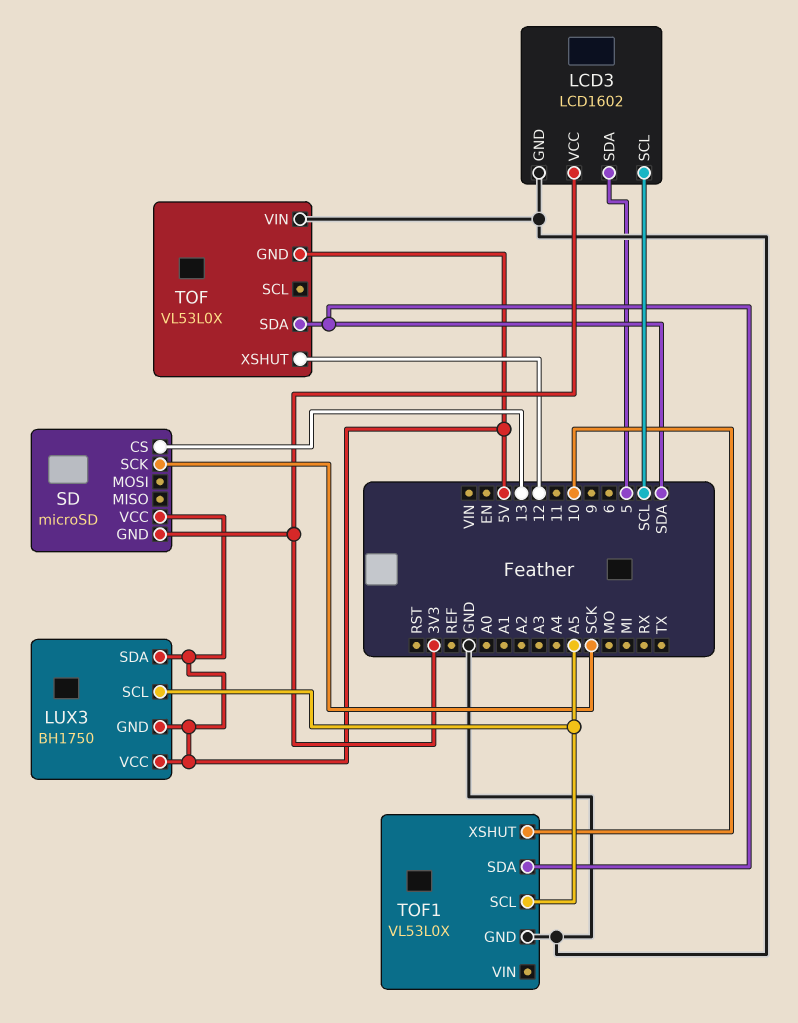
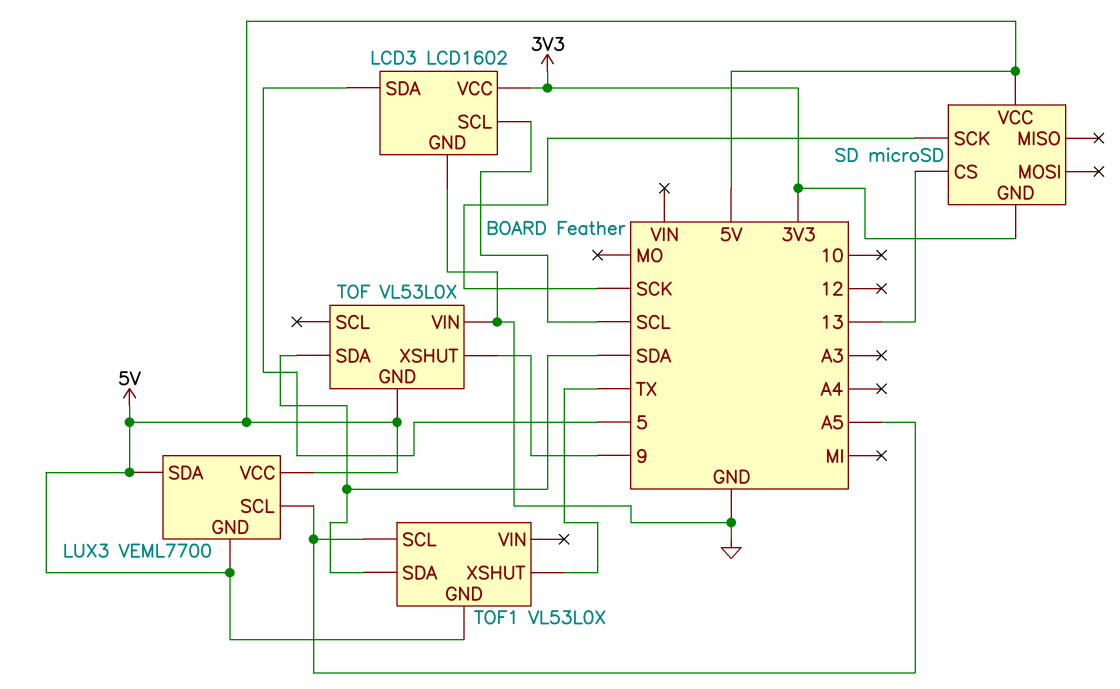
LUX3: BH1750 -> VEML7700
TOF pin XSHUT: 12 -> 9
TOF1 pin GND: GND -> 5V
TOF1 pin XSHUT: 10 -> TX

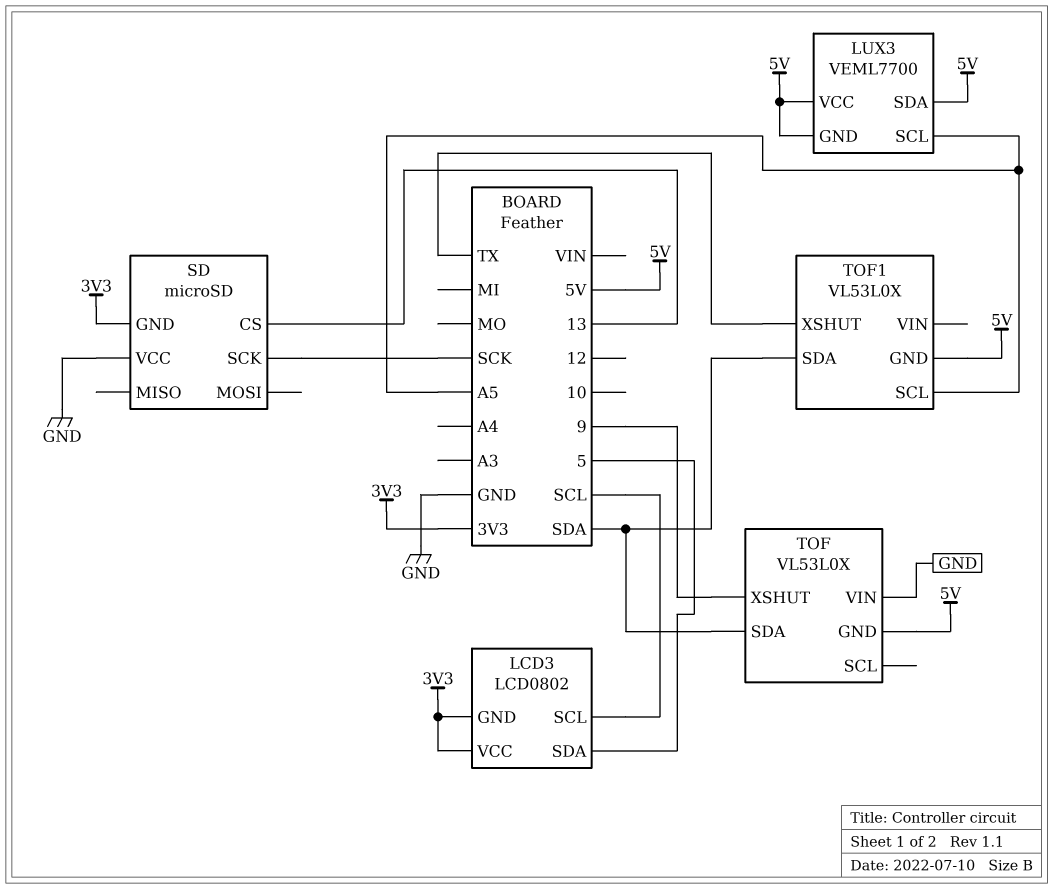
LCD3: LCD1602 -> LCD0802
LCD3 pin GND: GND -> 3V3
SD pin VCC: 5V -> GND

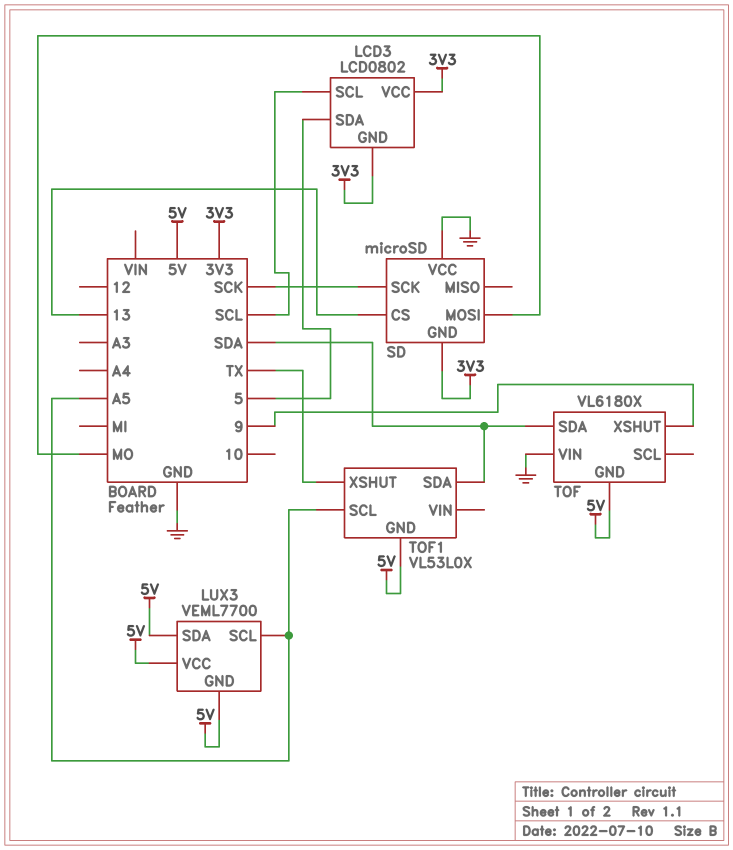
SD pin MOSI: none -> MO
TOF: VL53L0X -> VL6180X

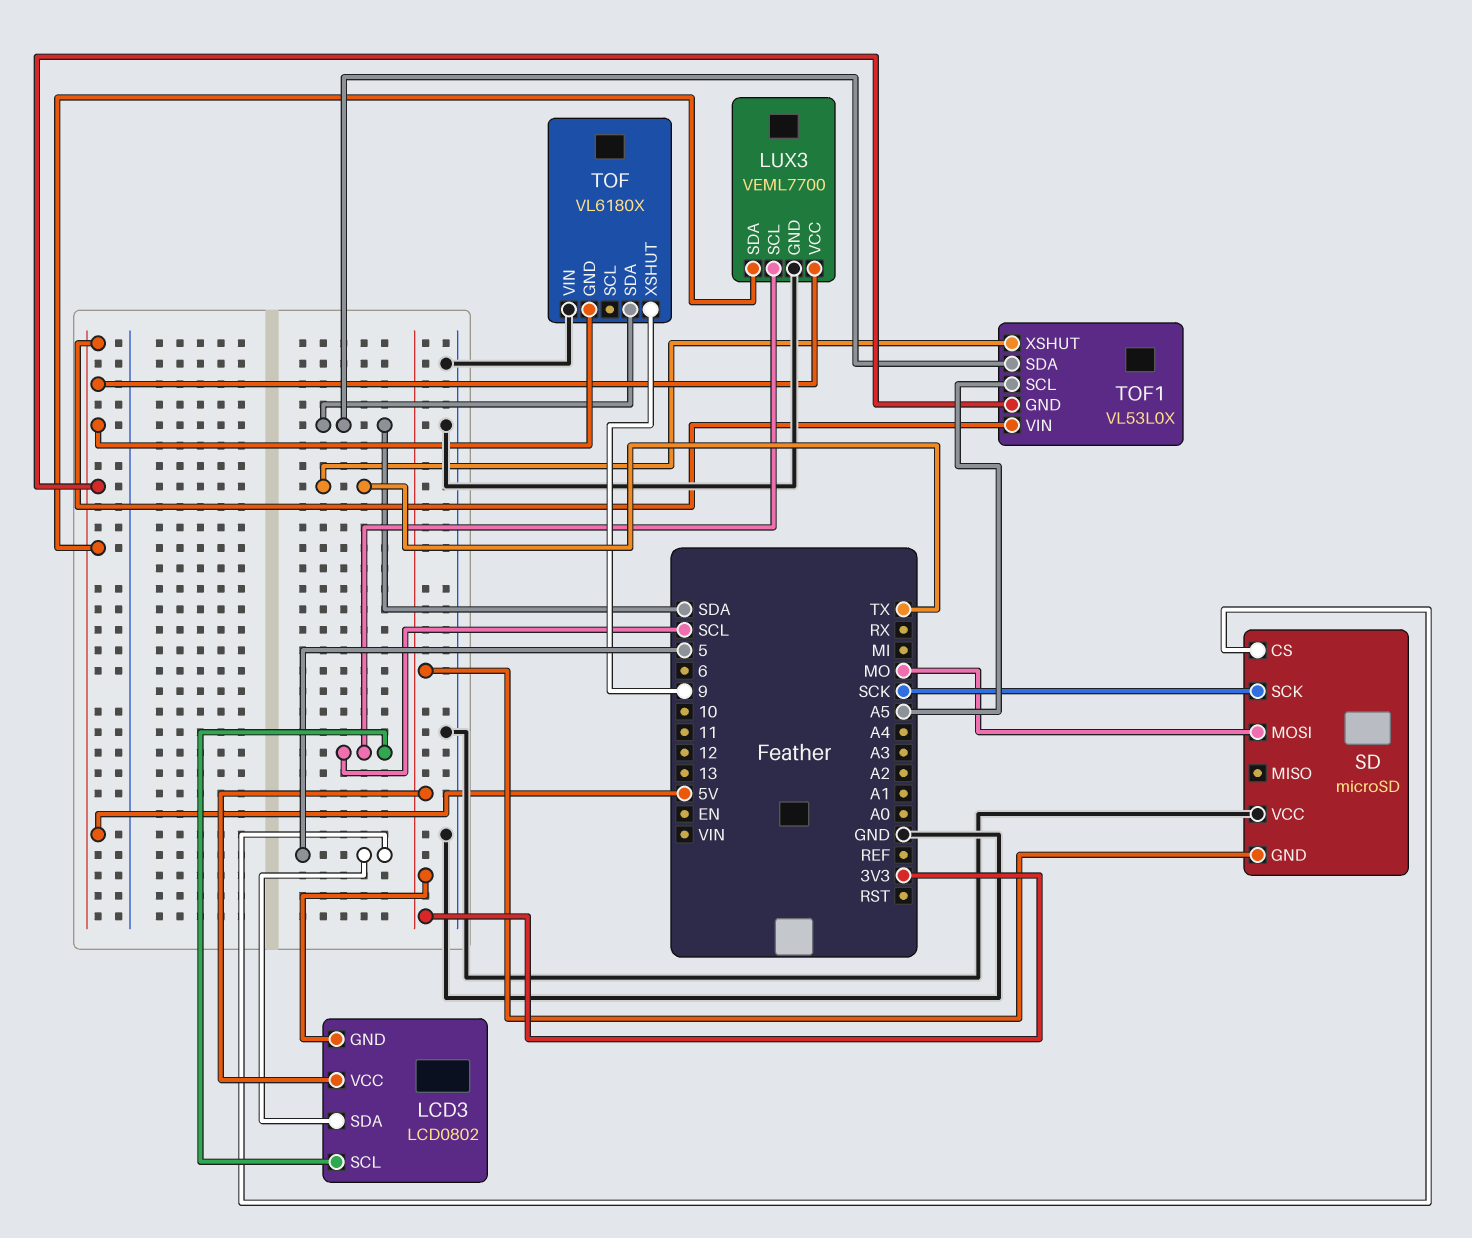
LUX3 pin GND: 5V -> GND
LUX3 pin SCL: A5 -> SCL
SD pin CS: 13 -> 5
TOF1 pin VIN: none -> 5V

